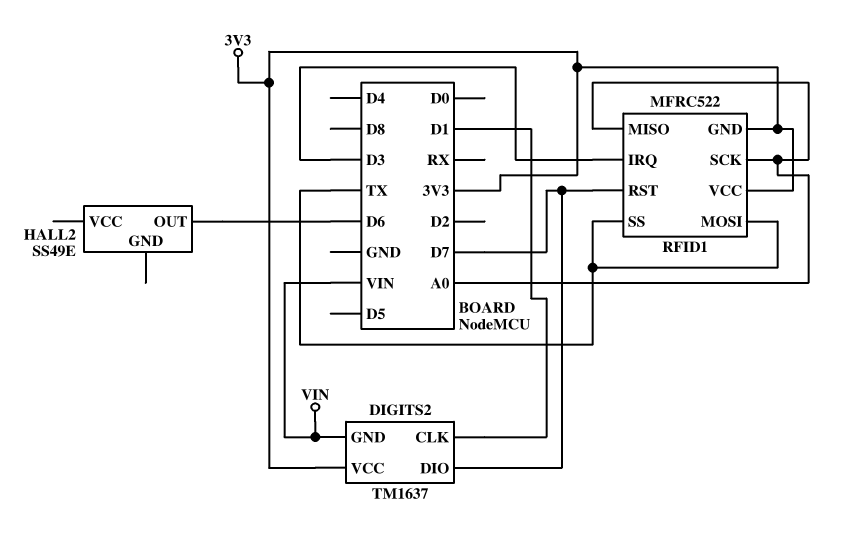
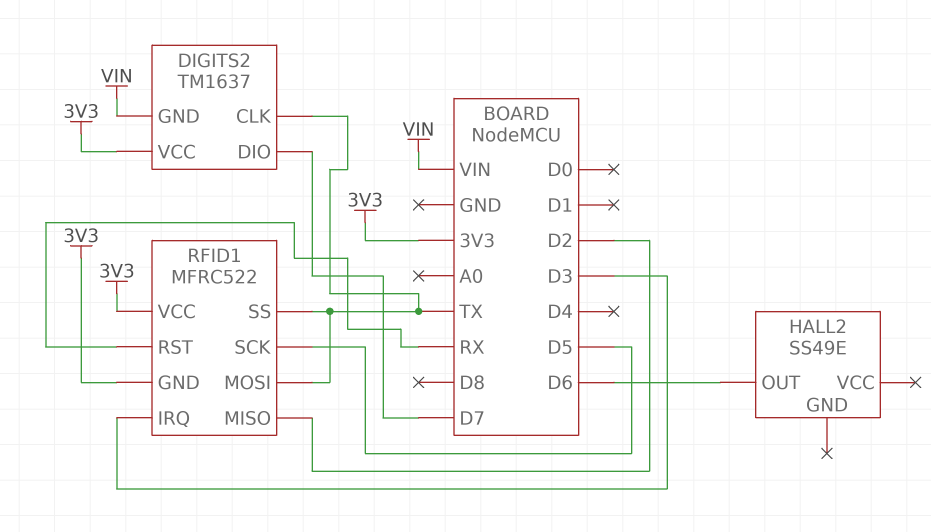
DIGITS2 pin CLK: D1 -> TX
RFID1 pin MISO: A0 -> D2
RFID1 pin RST: D7 -> RX
RFID1 pin SCK: A0 -> D5

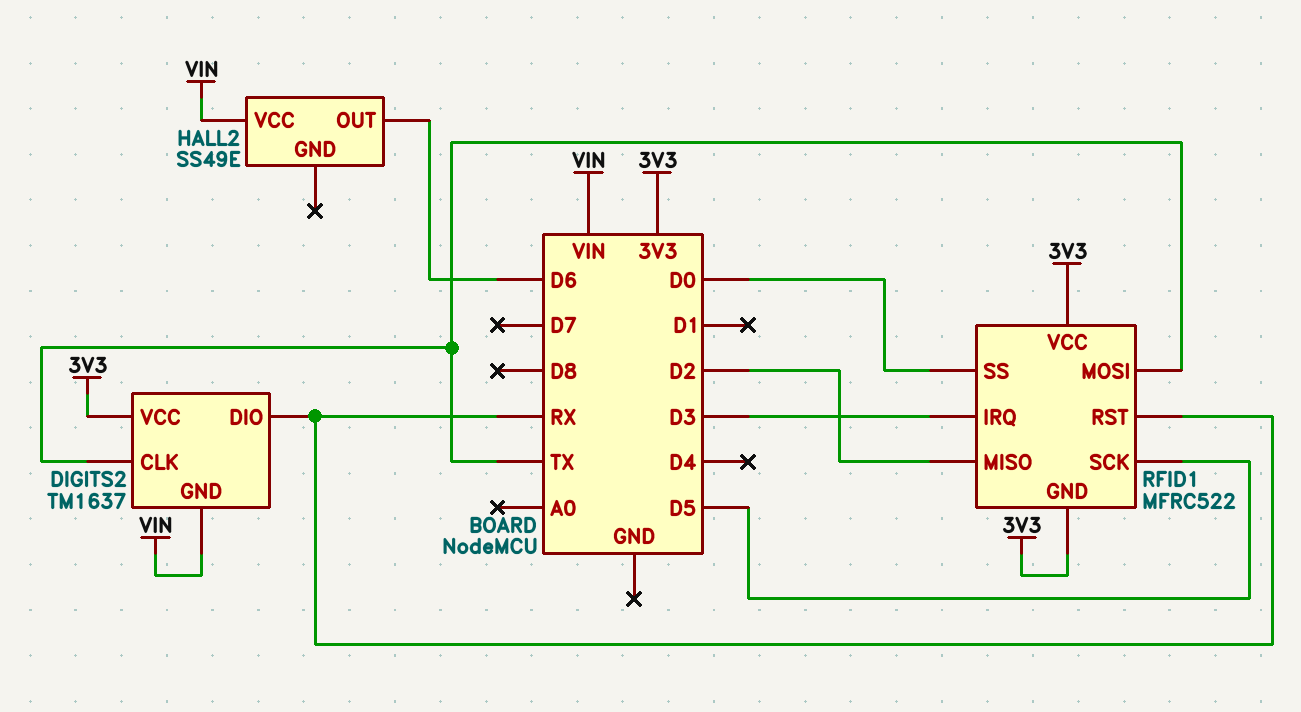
DIGITS2 pin DIO: D7 -> RX
HALL2 pin VCC: none -> VIN
RFID1 pin SS: TX -> D0

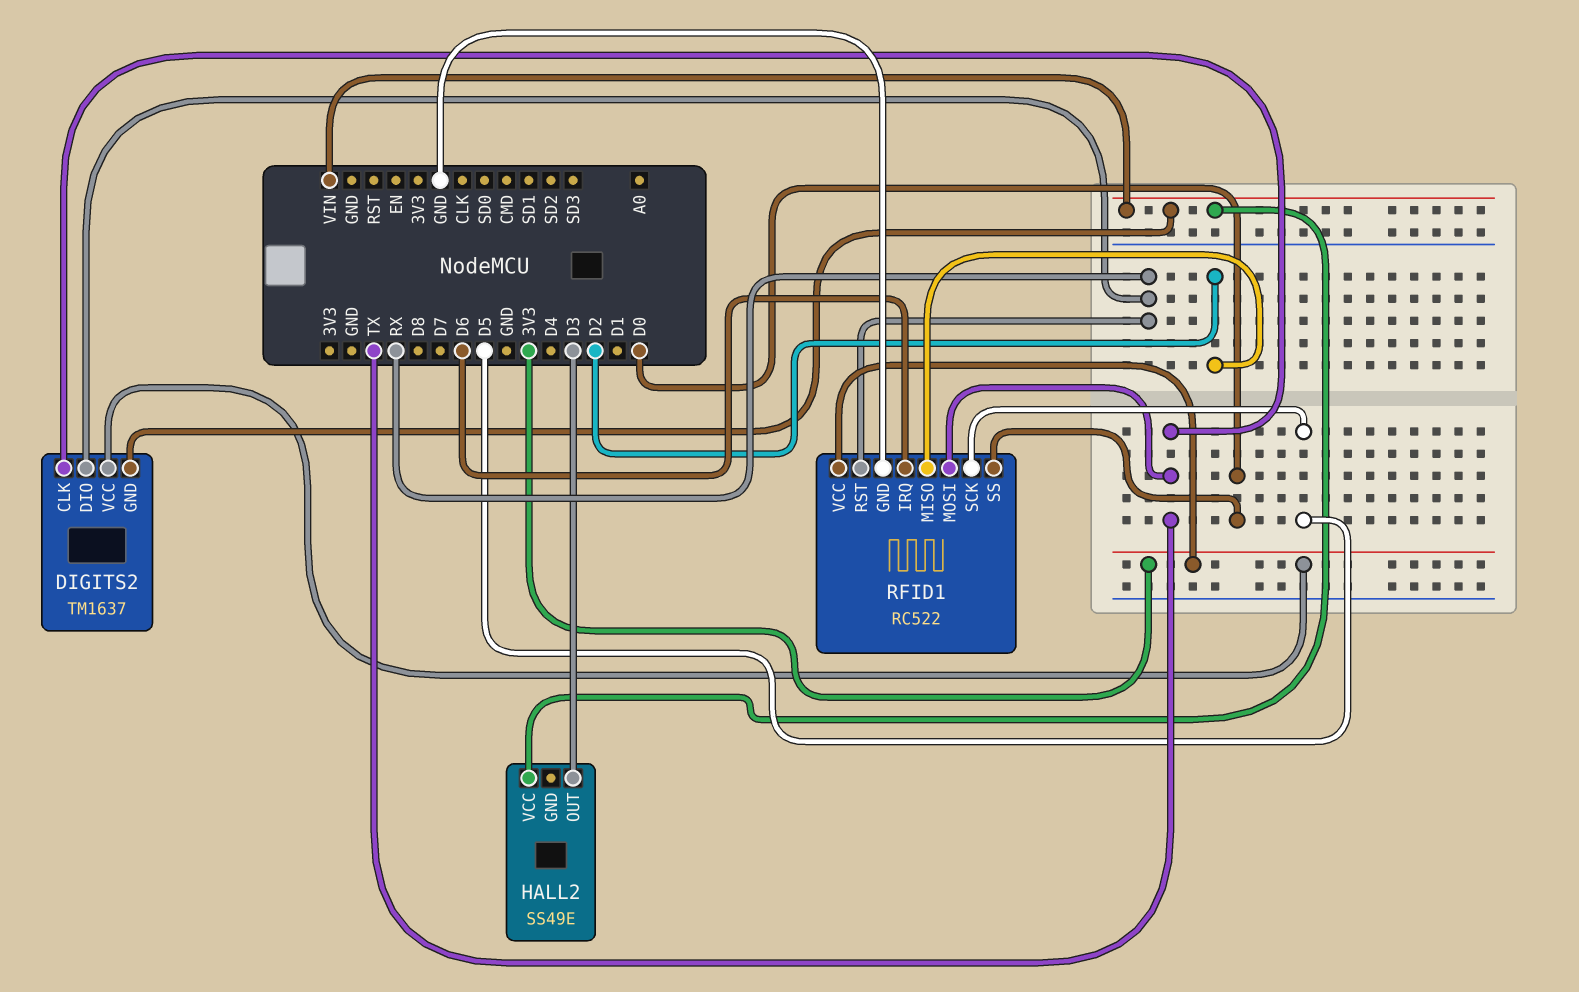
HALL2 pin OUT: D6 -> D3
RFID1: MFRC522 -> RC522
RFID1 pin GND: 3V3 -> GND
RFID1 pin IRQ: D3 -> D6

